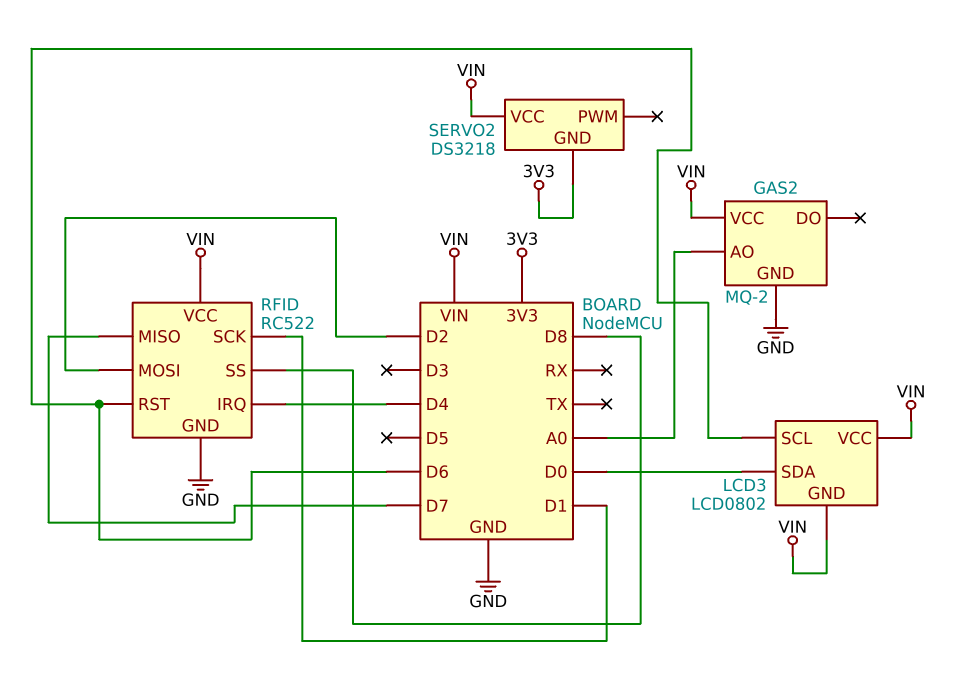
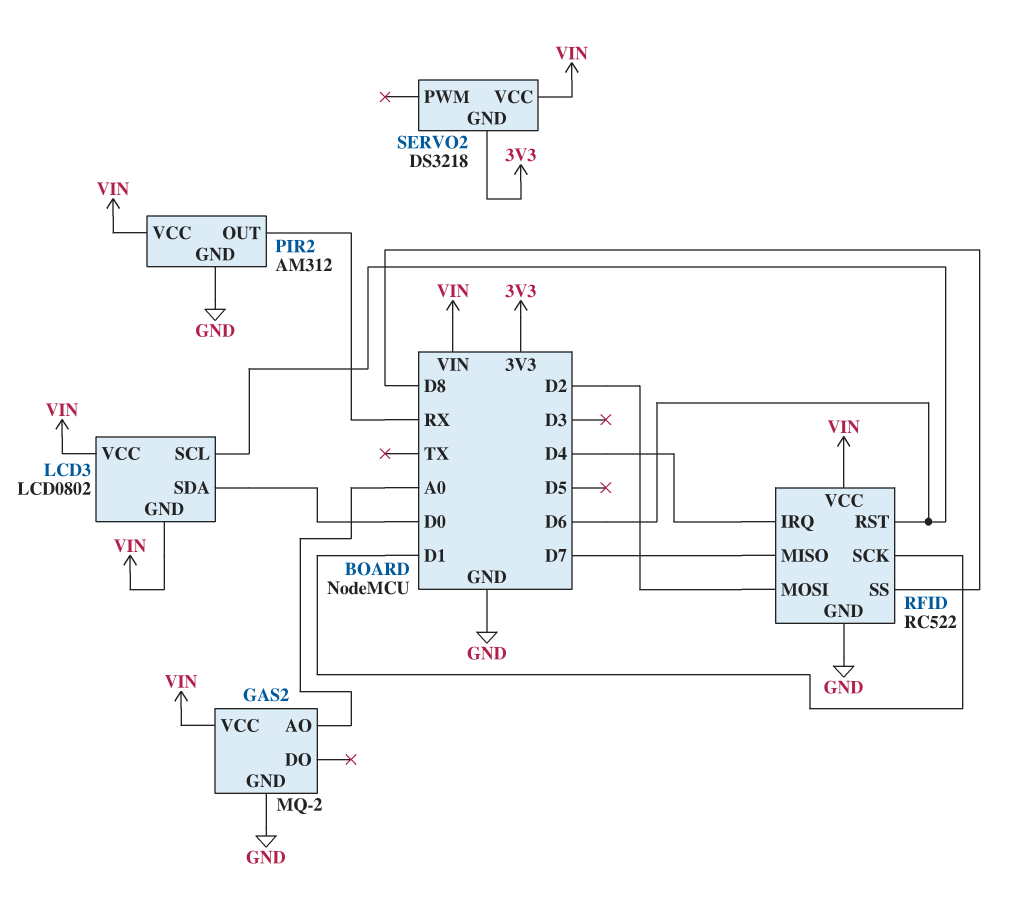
PIR2: none -> AM312
PIR2 pin GND: none -> GND
PIR2 pin OUT: none -> RX
PIR2 pin VCC: none -> VIN

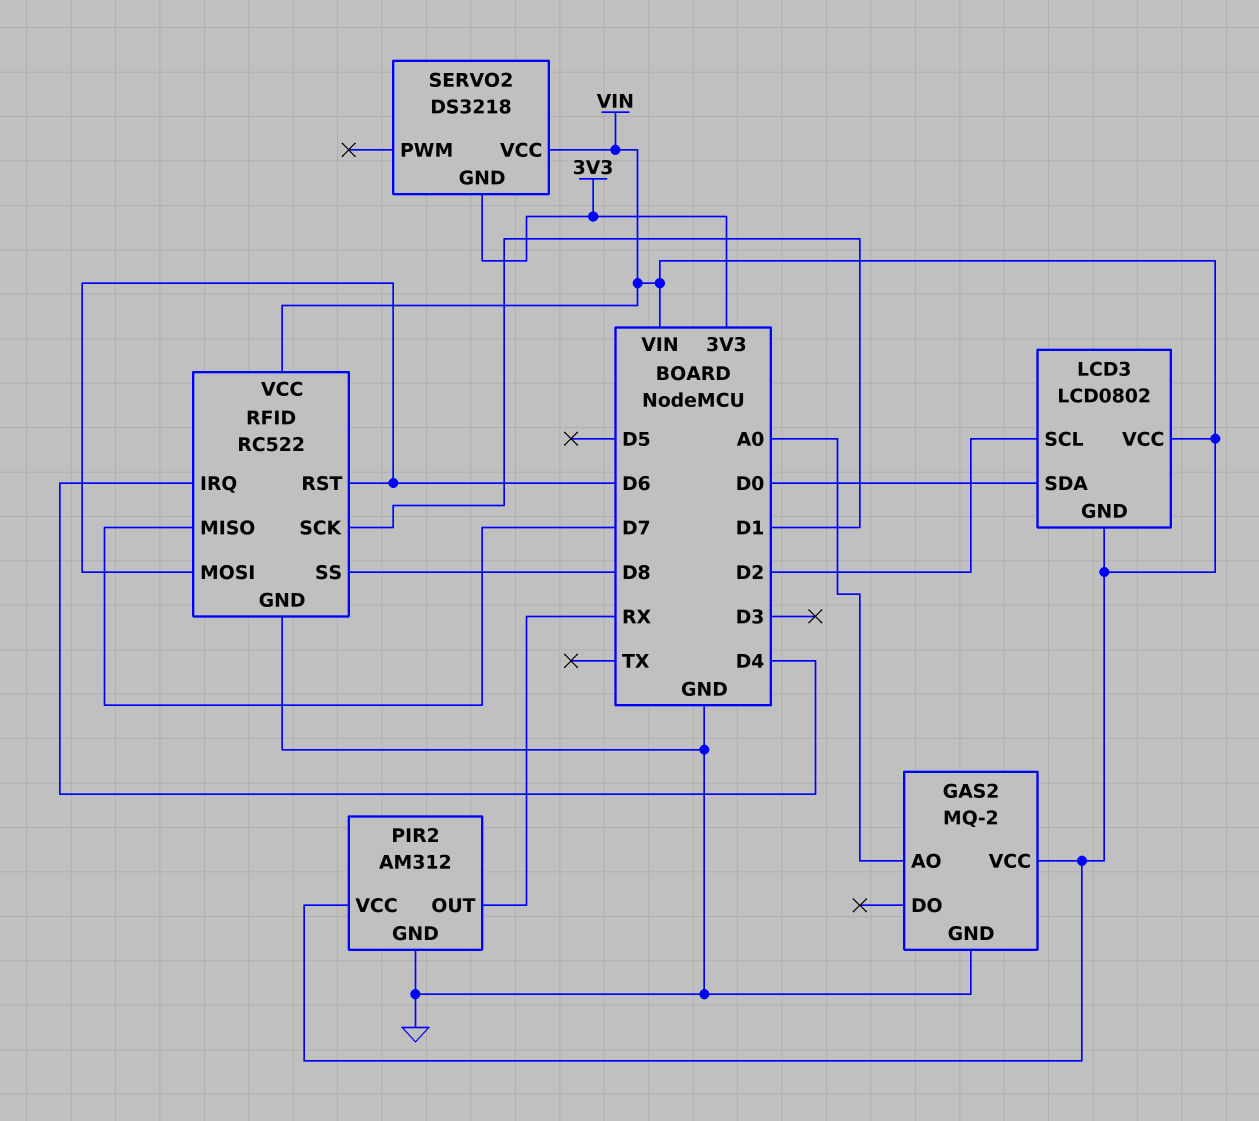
LCD3 pin SCL: D6 -> D2
RFID pin MOSI: D2 -> D6

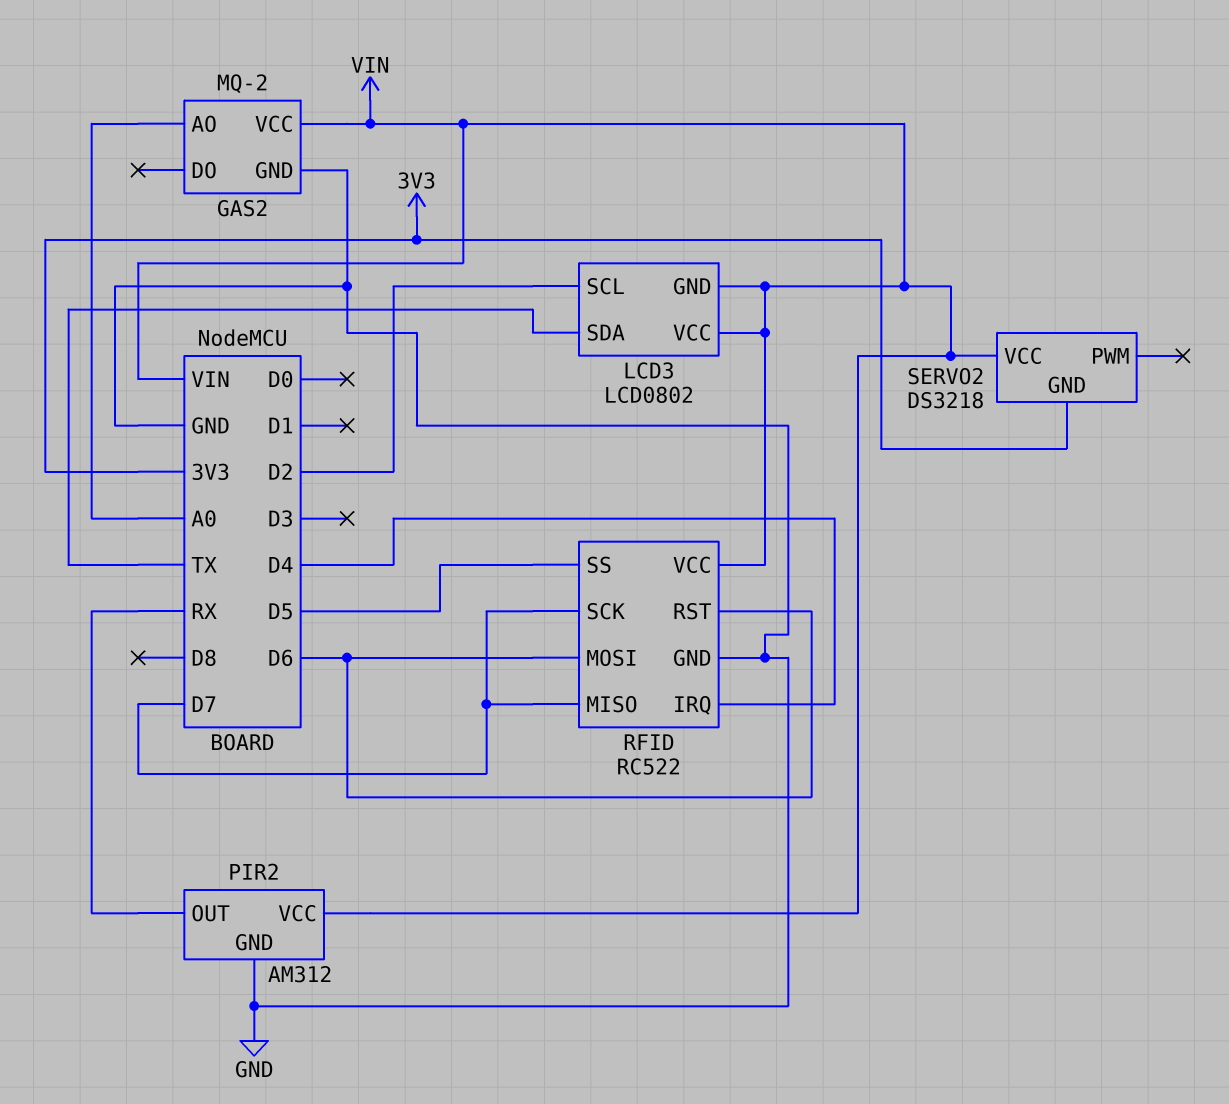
LCD3 pin SDA: D0 -> TX
RFID pin SCK: D1 -> D7
RFID pin SS: D8 -> D5

